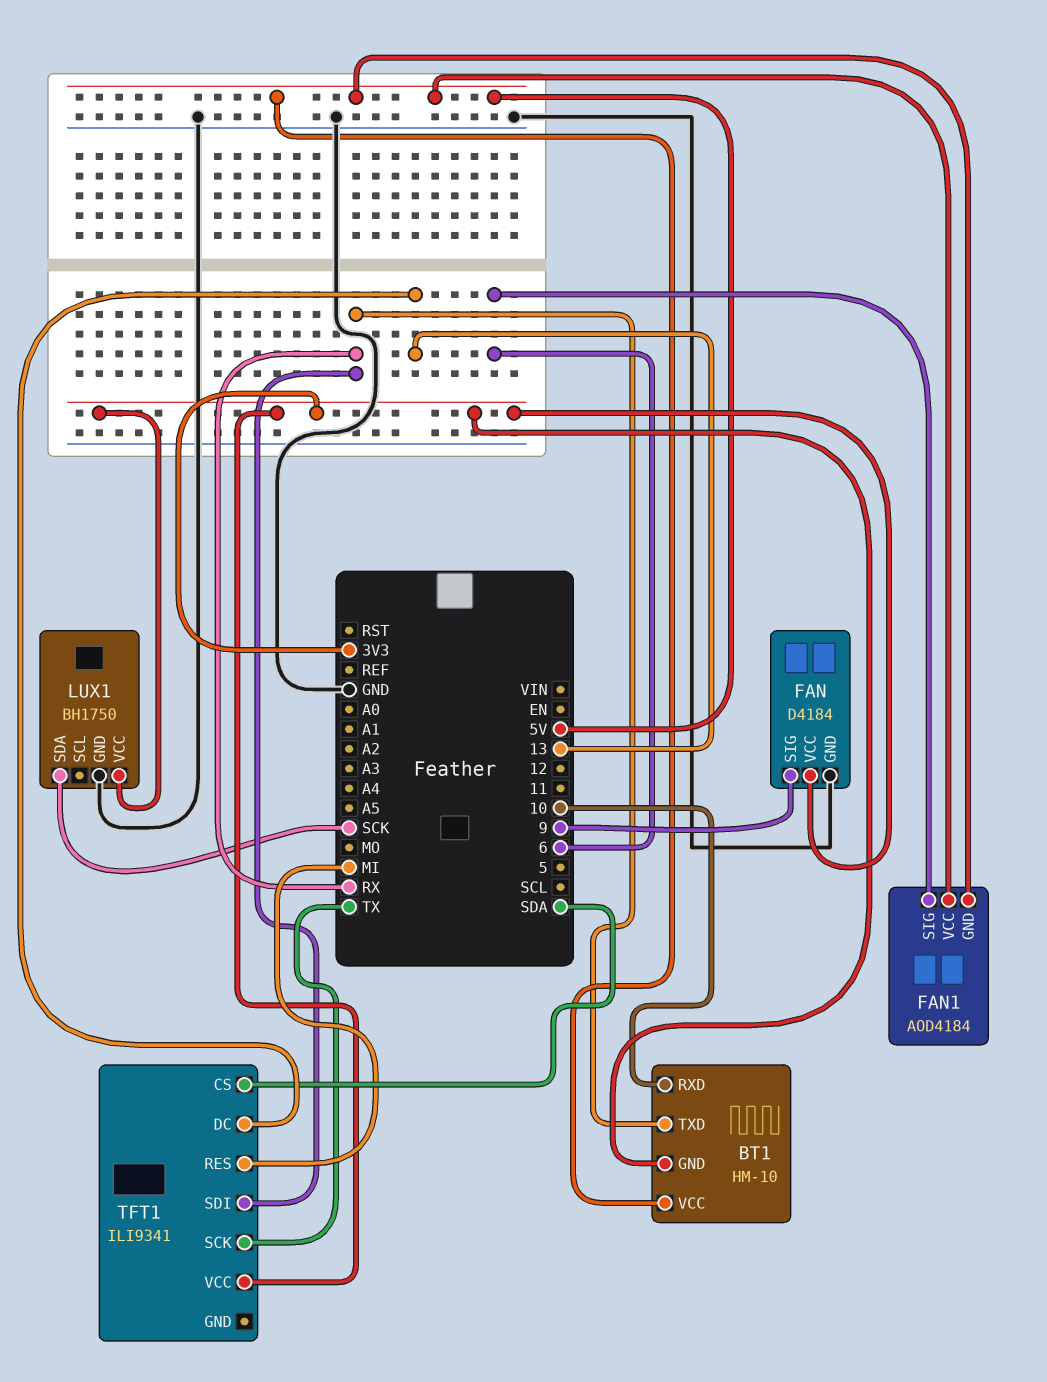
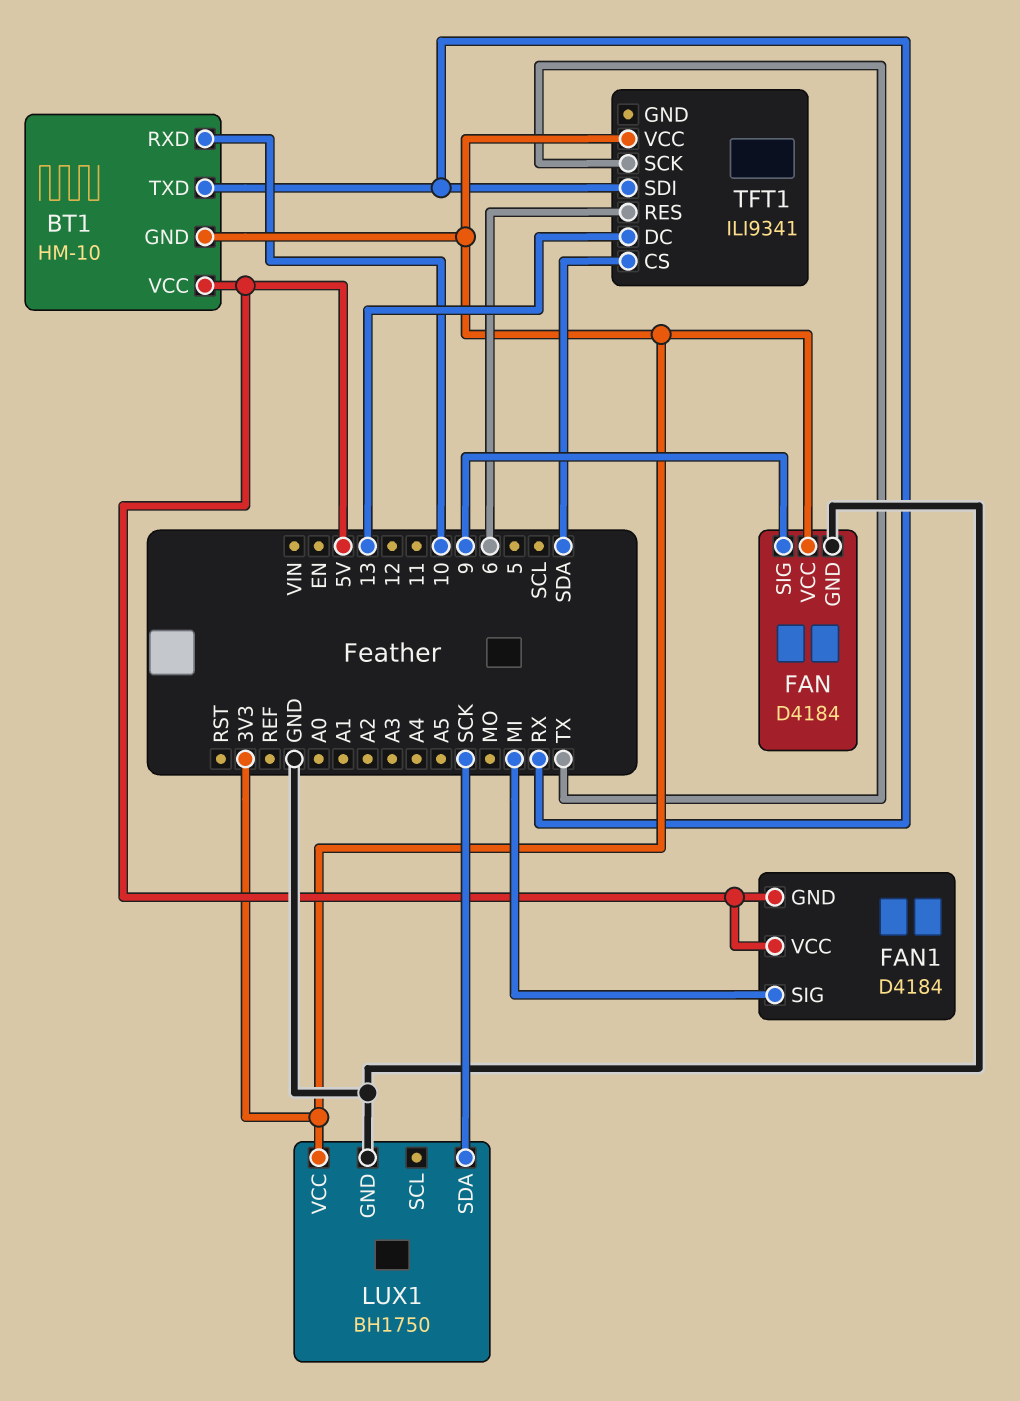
FAN1: AOD4184 -> D4184
FAN1 pin SIG: 6 -> MI
TFT1 pin RES: MI -> 6

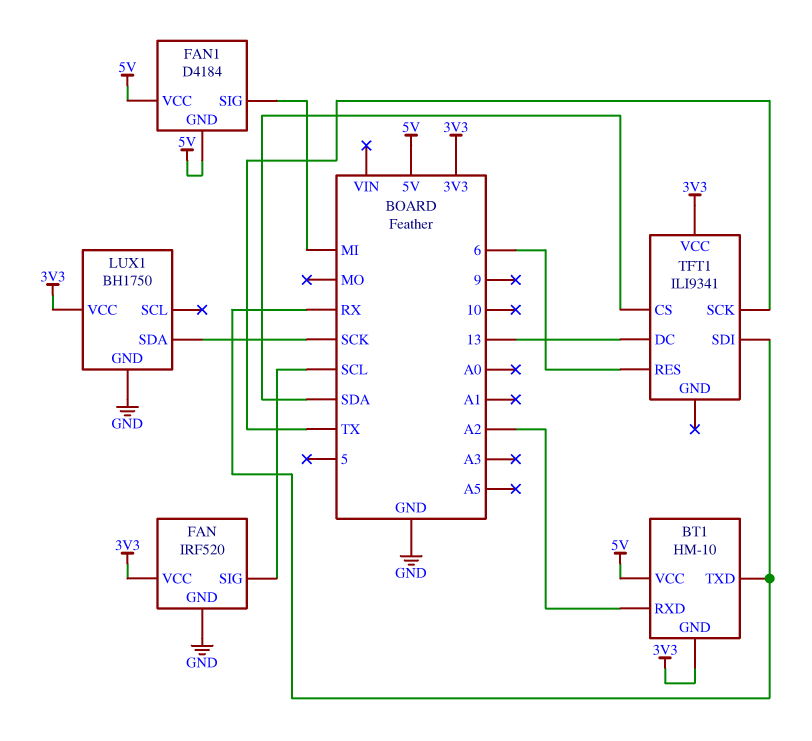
BT1 pin RXD: 10 -> A2
FAN: D4184 -> IRF520
FAN pin SIG: 9 -> SCL

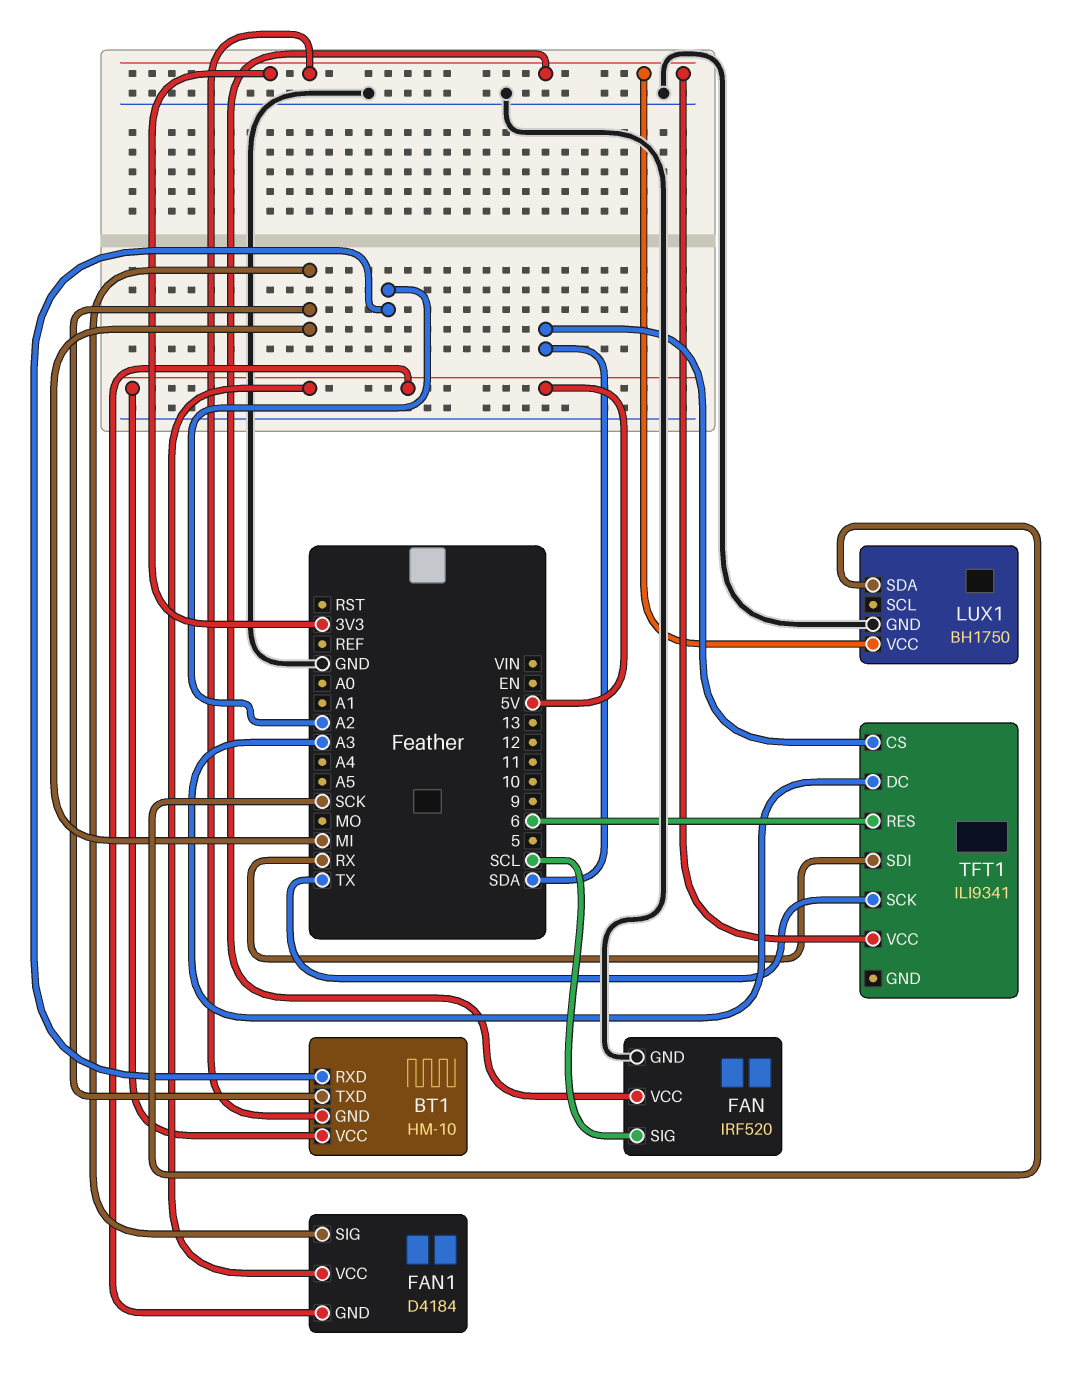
BT1 pin TXD: RX -> MI
TFT1 pin DC: 13 -> A3

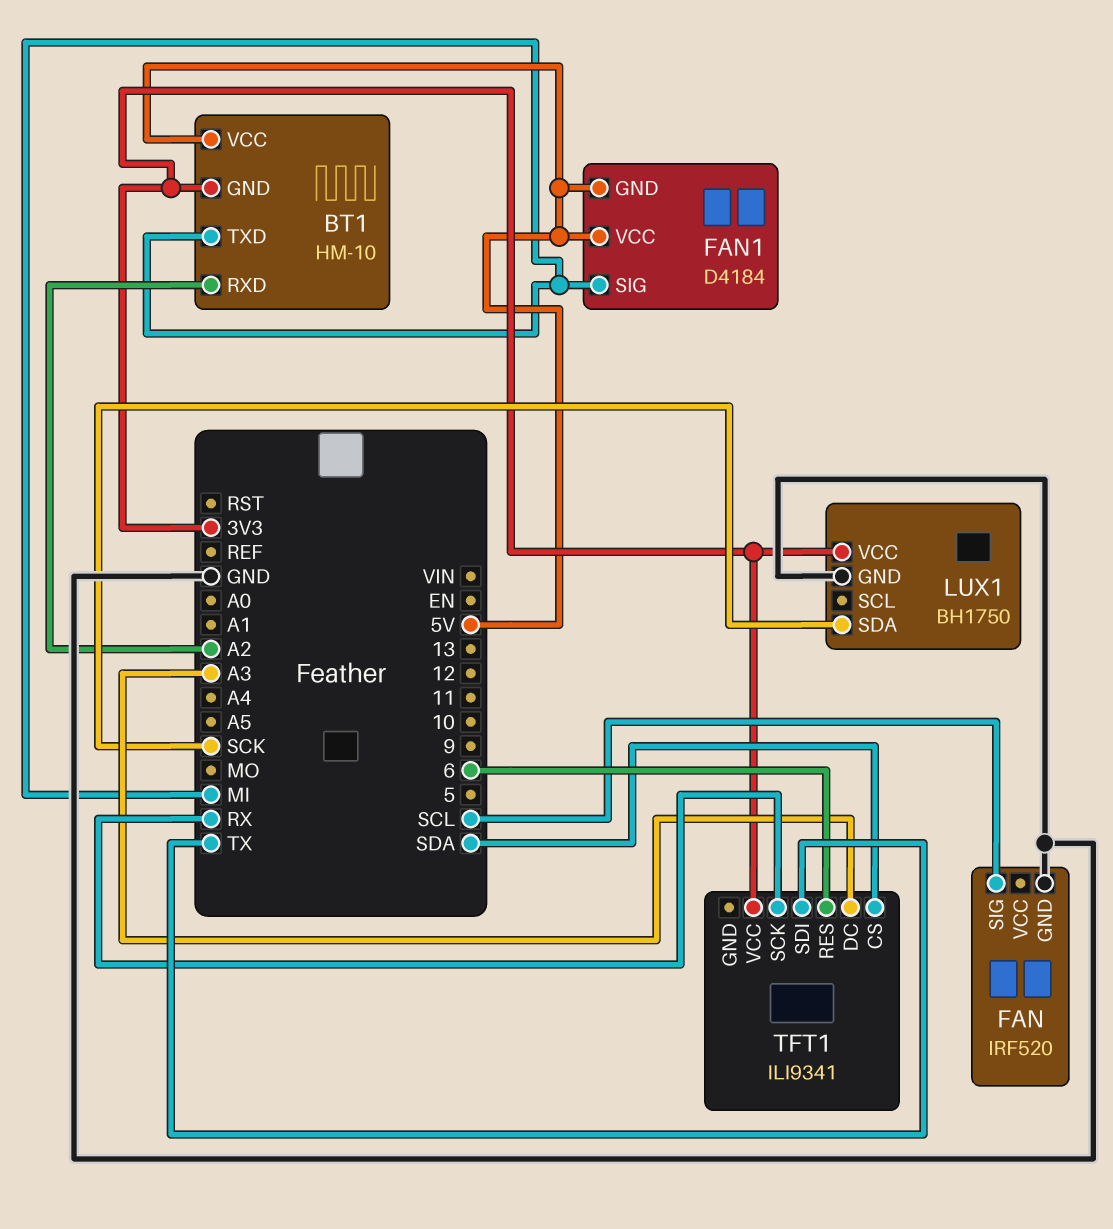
FAN pin VCC: 3V3 -> none
TFT1 pin SCK: TX -> RX
TFT1 pin SDI: RX -> TX

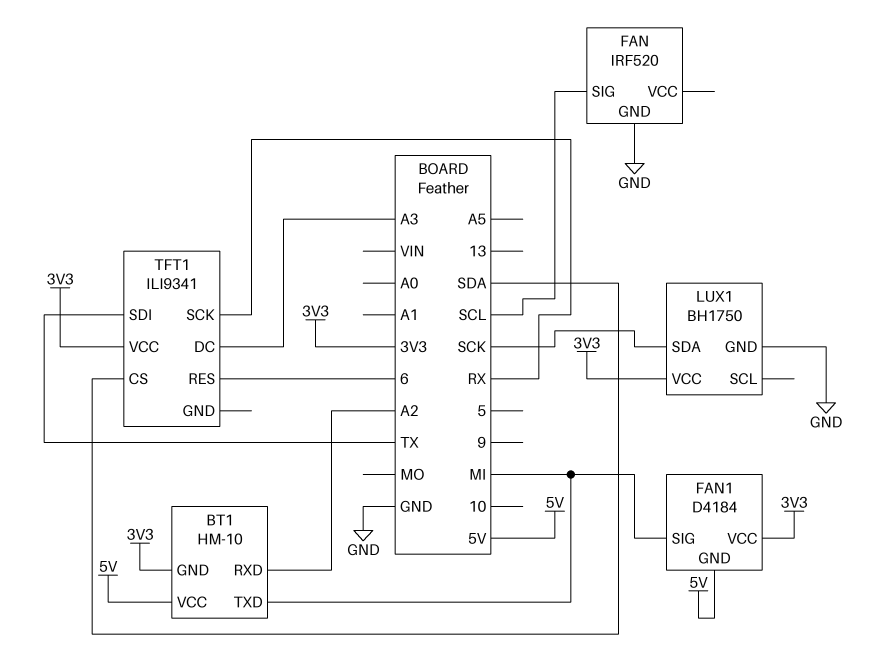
FAN1 pin VCC: 5V -> 3V3

